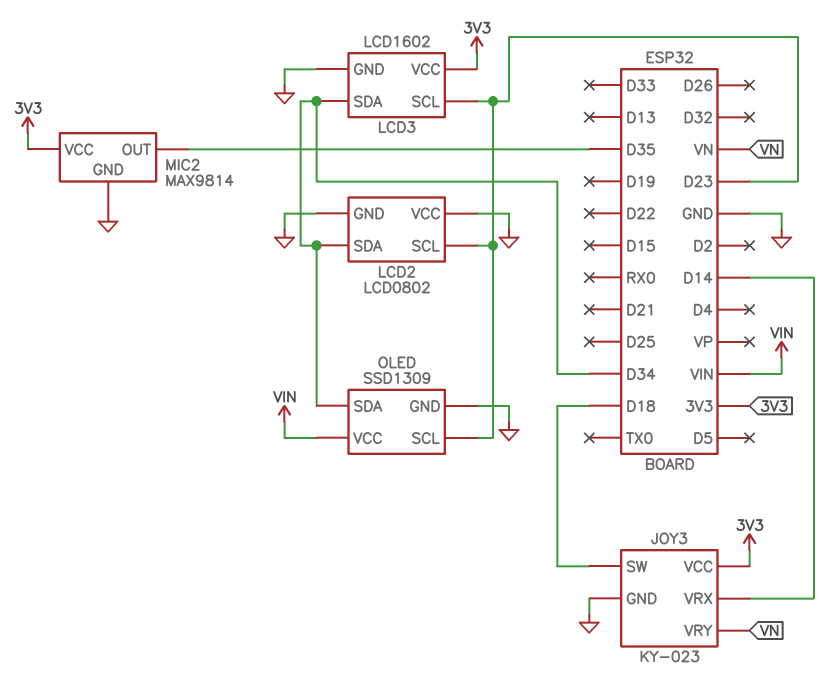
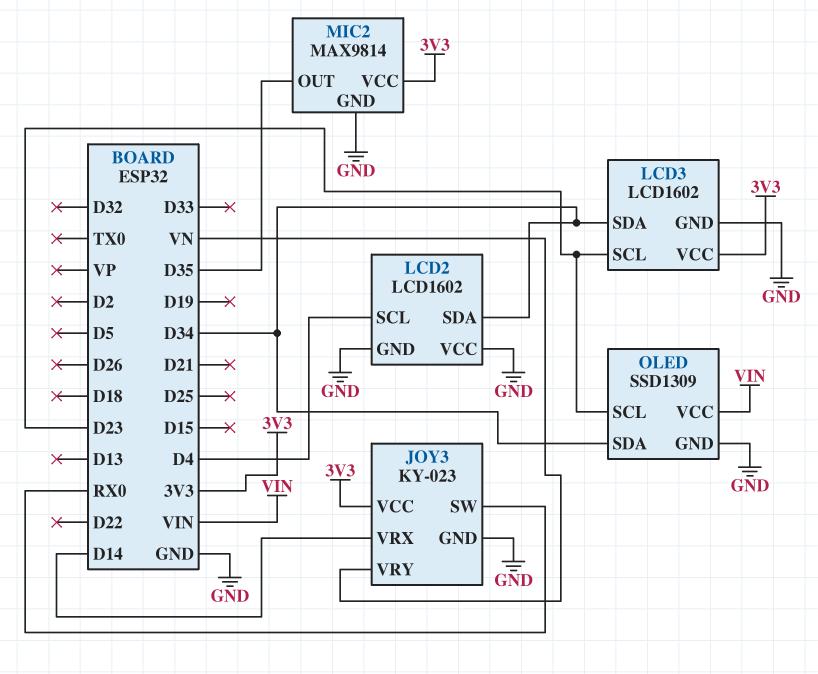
JOY3 pin SW: D18 -> RX0
LCD2: LCD0802 -> LCD1602
LCD2 pin SCL: D23 -> D4

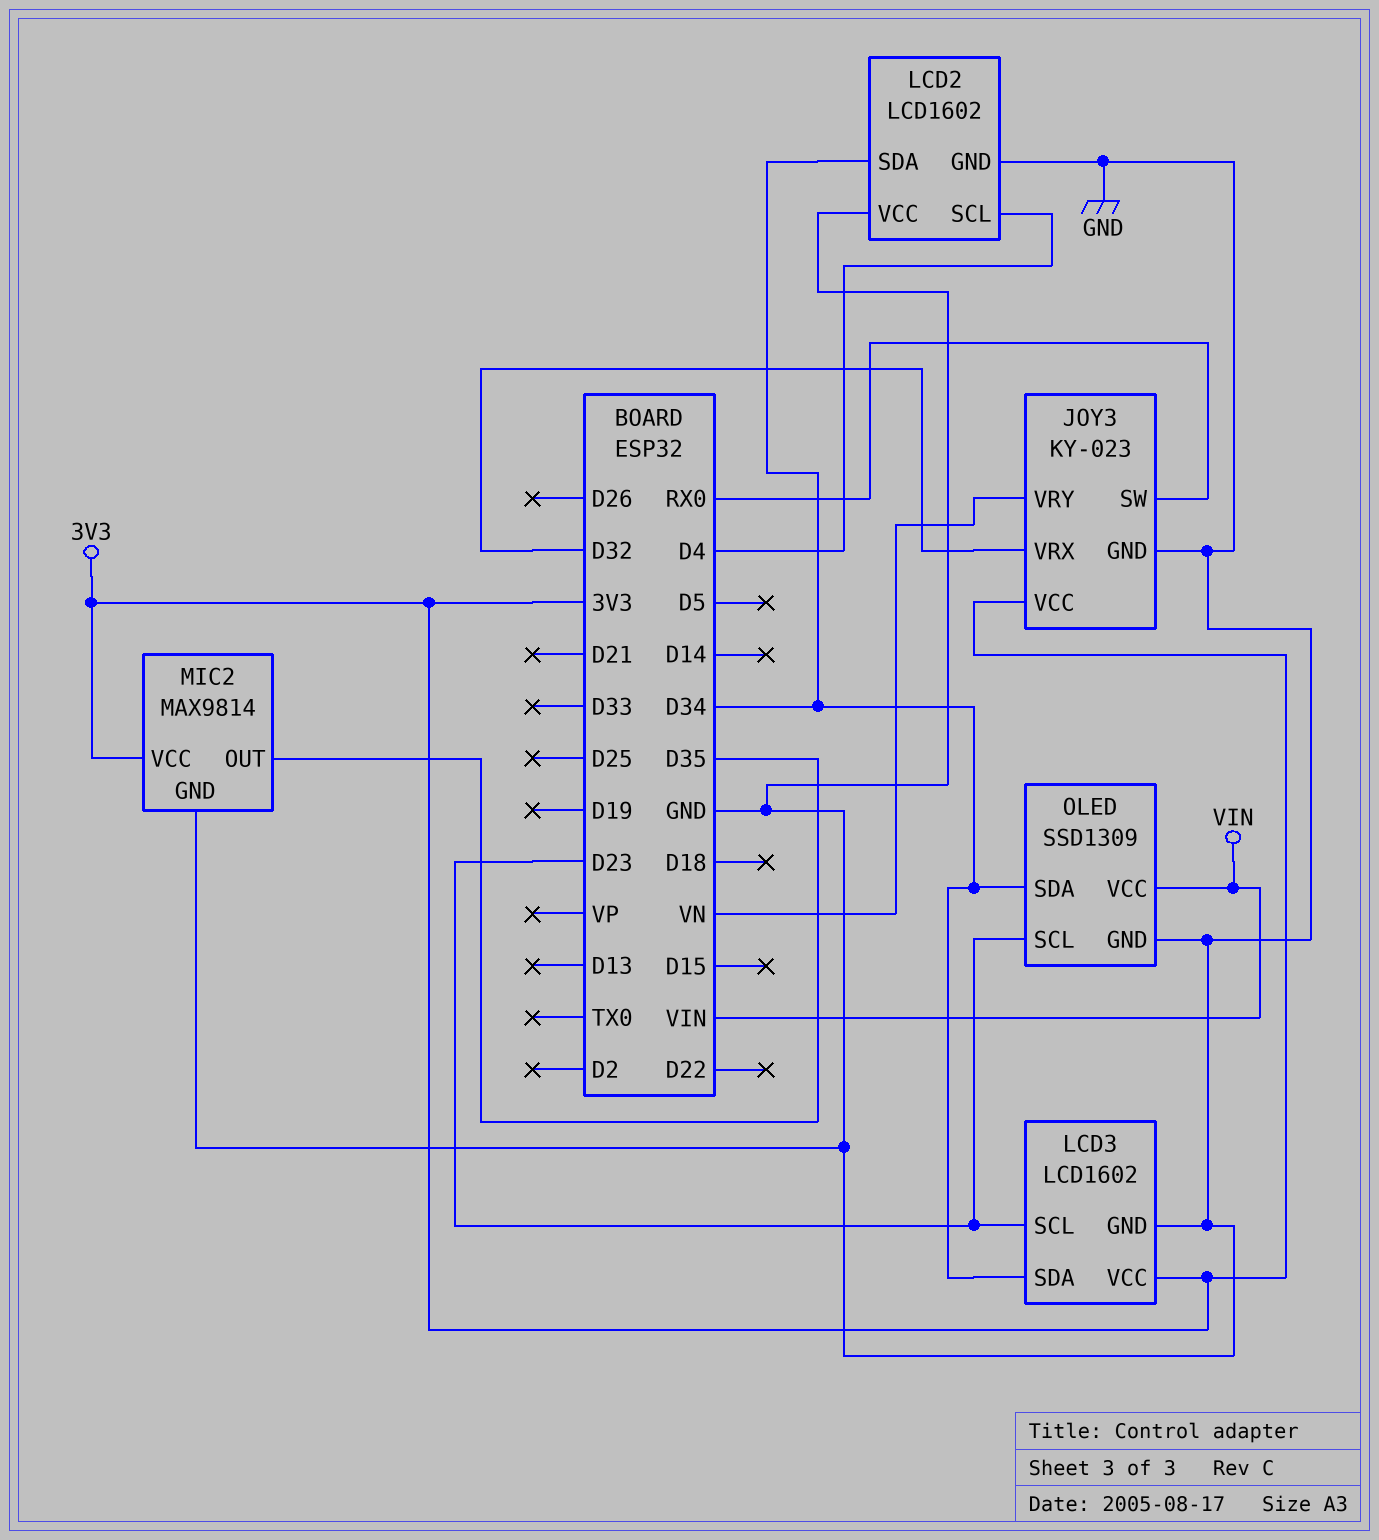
JOY3 pin VRX: D14 -> D32

